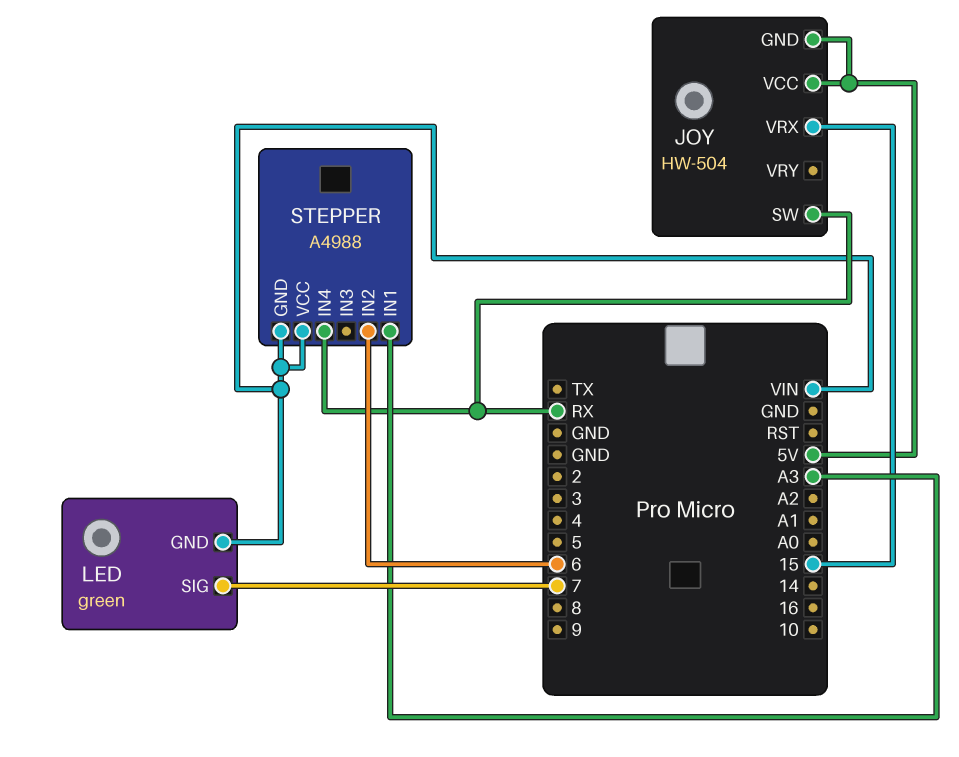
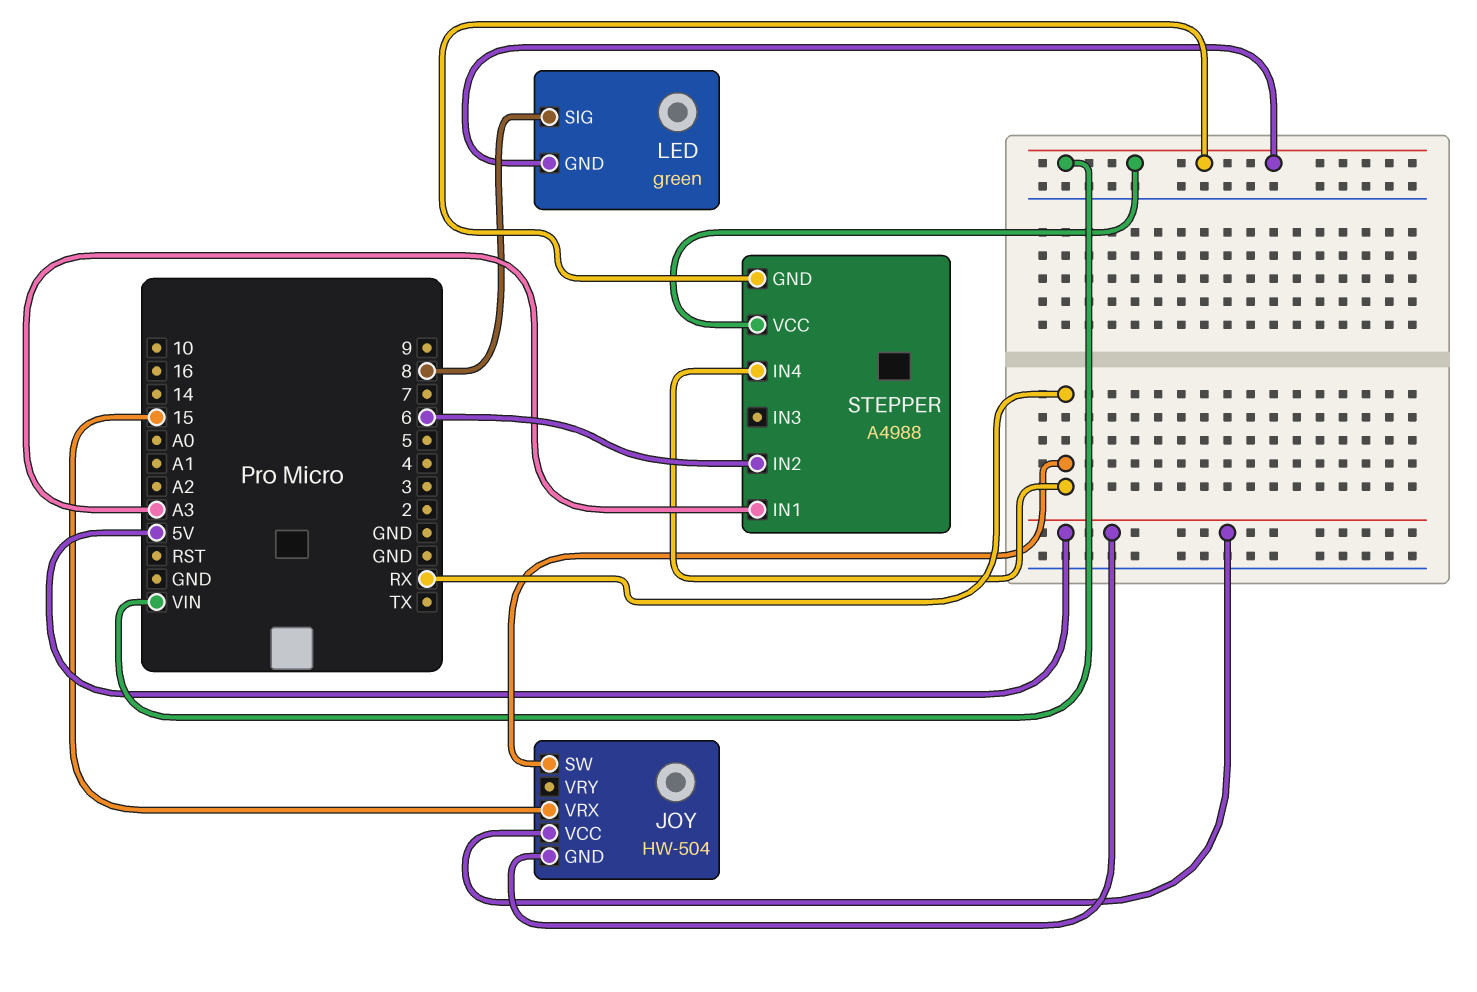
LED pin SIG: 7 -> 8

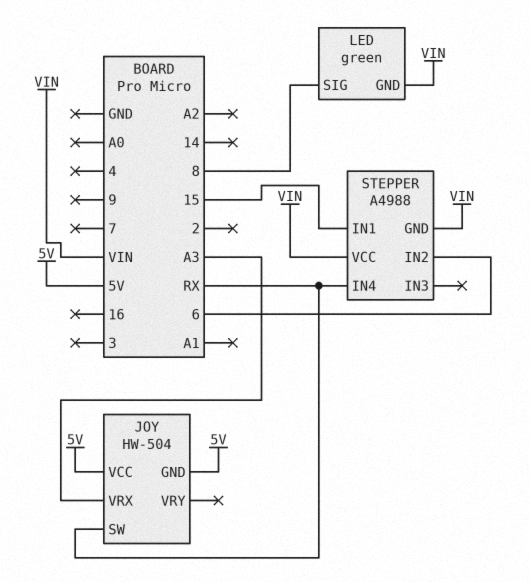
JOY pin VRX: 15 -> A3
STEPPER pin IN1: A3 -> 15

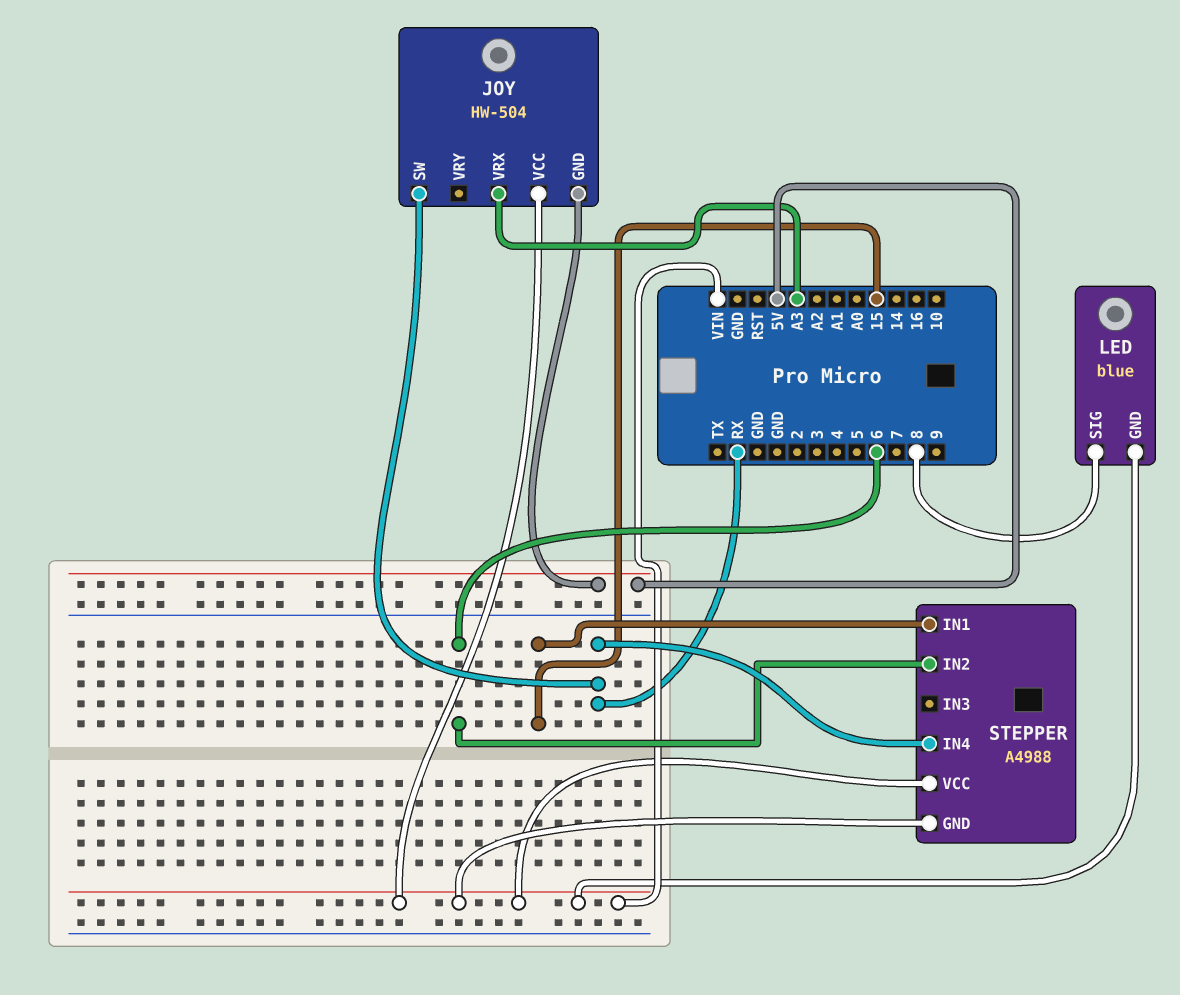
JOY pin VCC: 5V -> VIN
LED: green -> blue

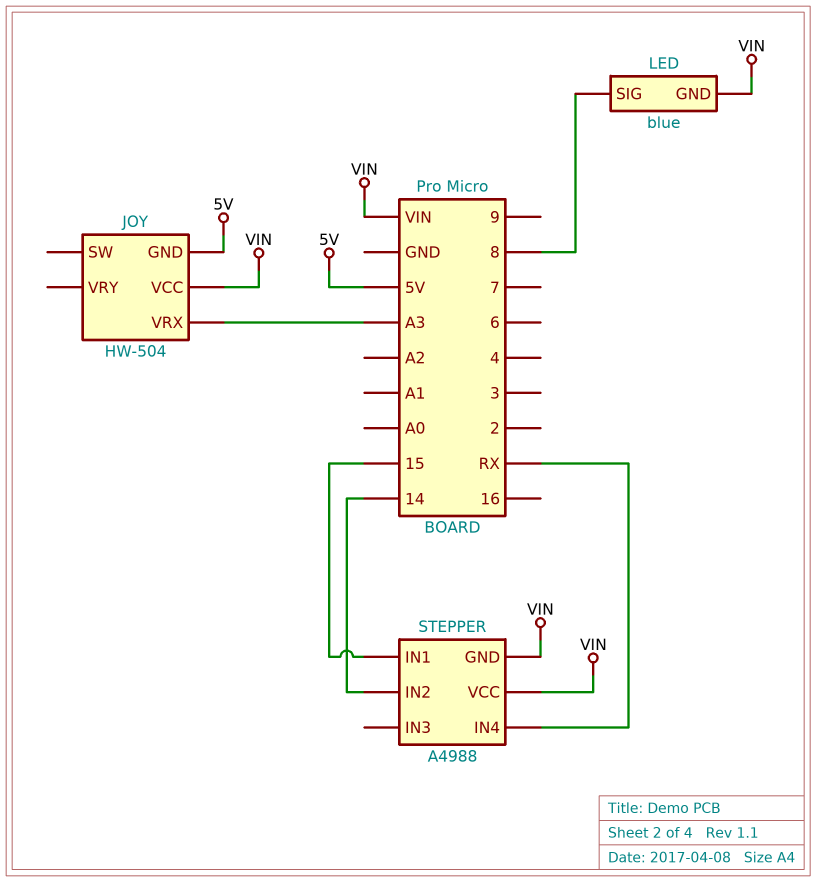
JOY pin SW: RX -> none
STEPPER pin IN2: 6 -> 14

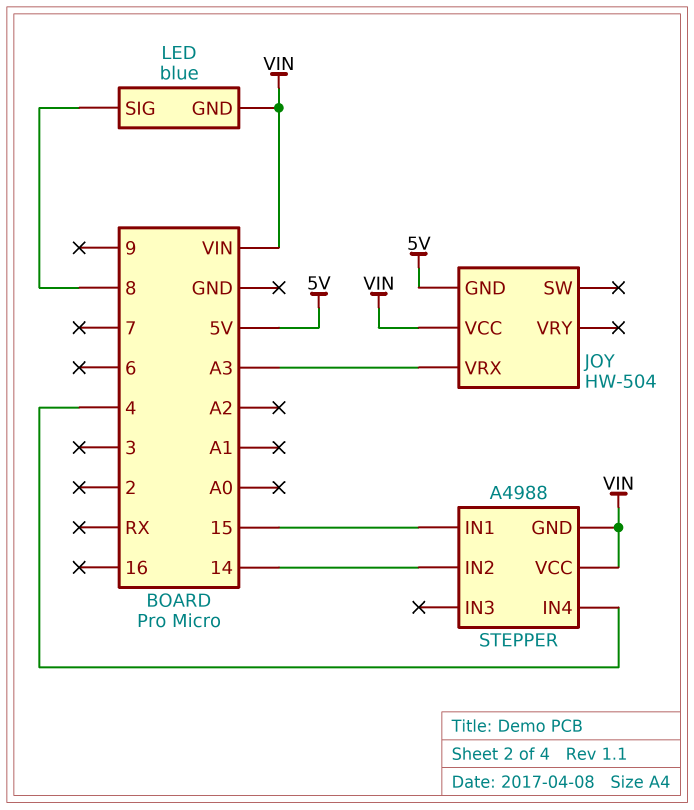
STEPPER pin IN4: RX -> 4

